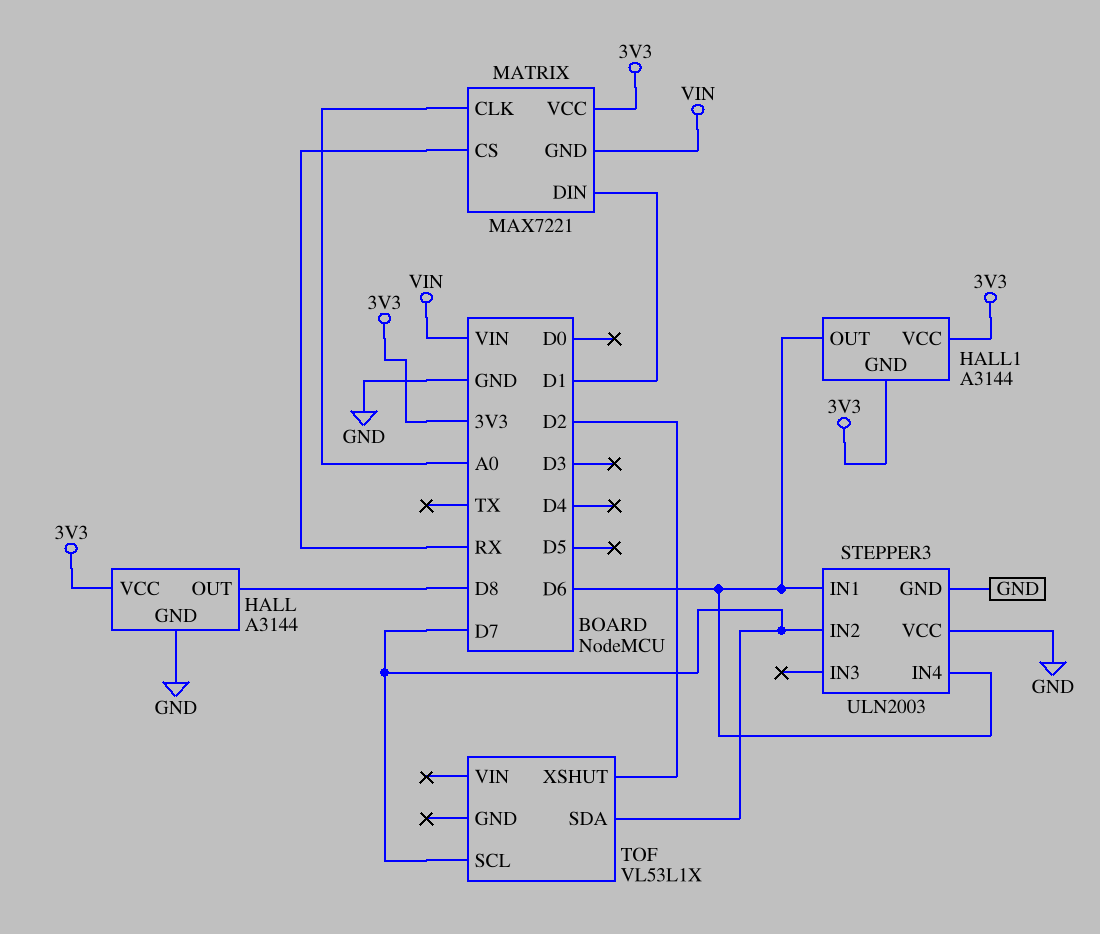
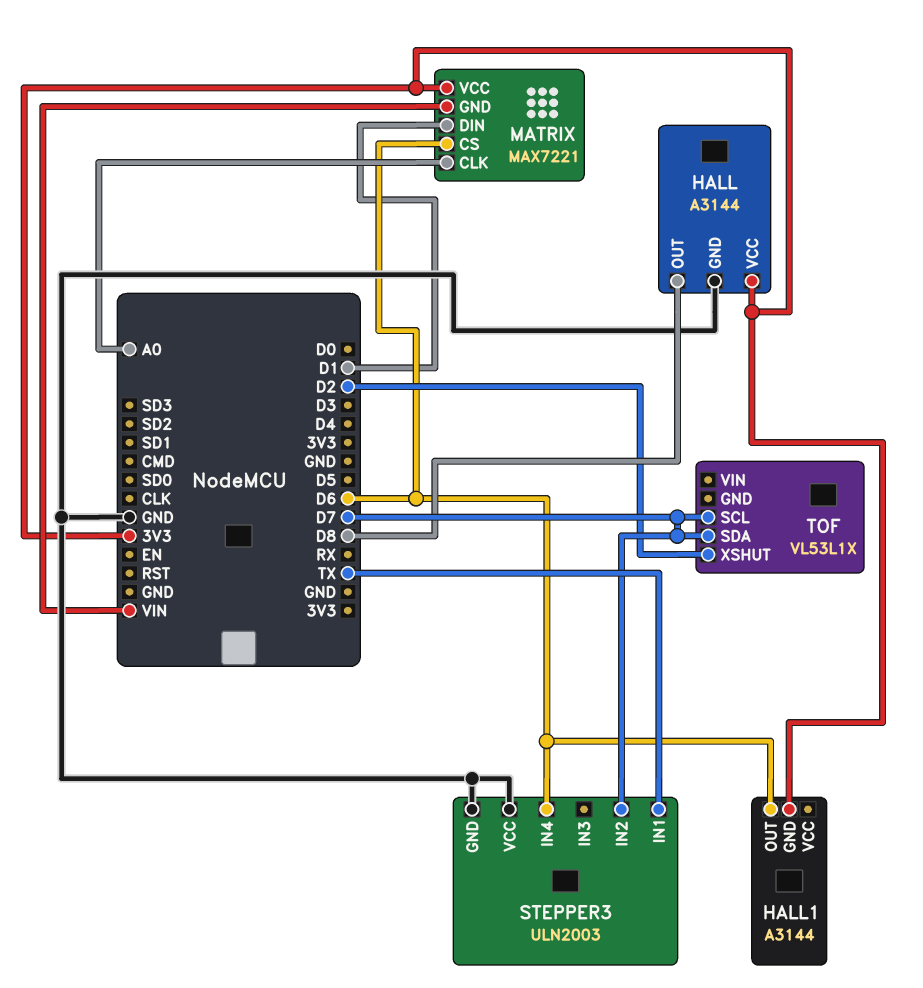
HALL1 pin VCC: 3V3 -> none
MATRIX pin CS: RX -> D6
STEPPER3 pin IN1: D6 -> TX

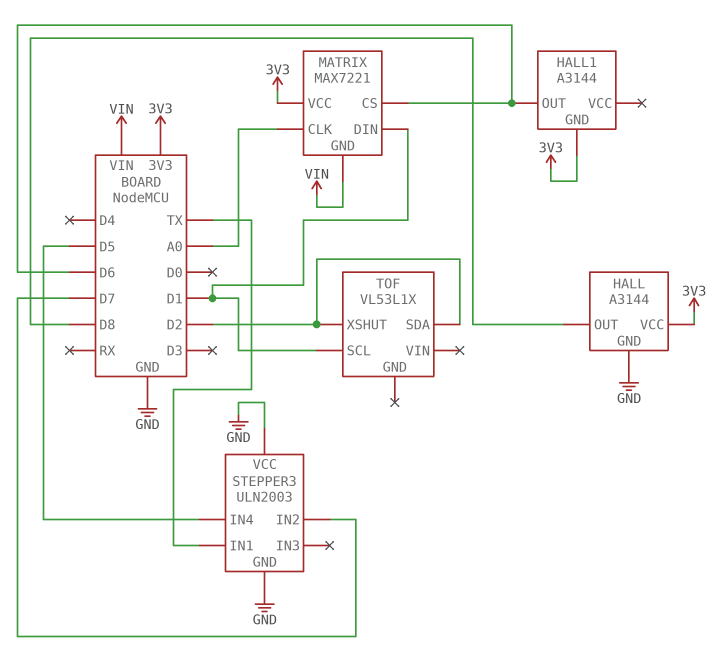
STEPPER3 pin IN4: D6 -> D5
TOF pin SCL: D7 -> D1
TOF pin SDA: D7 -> D2

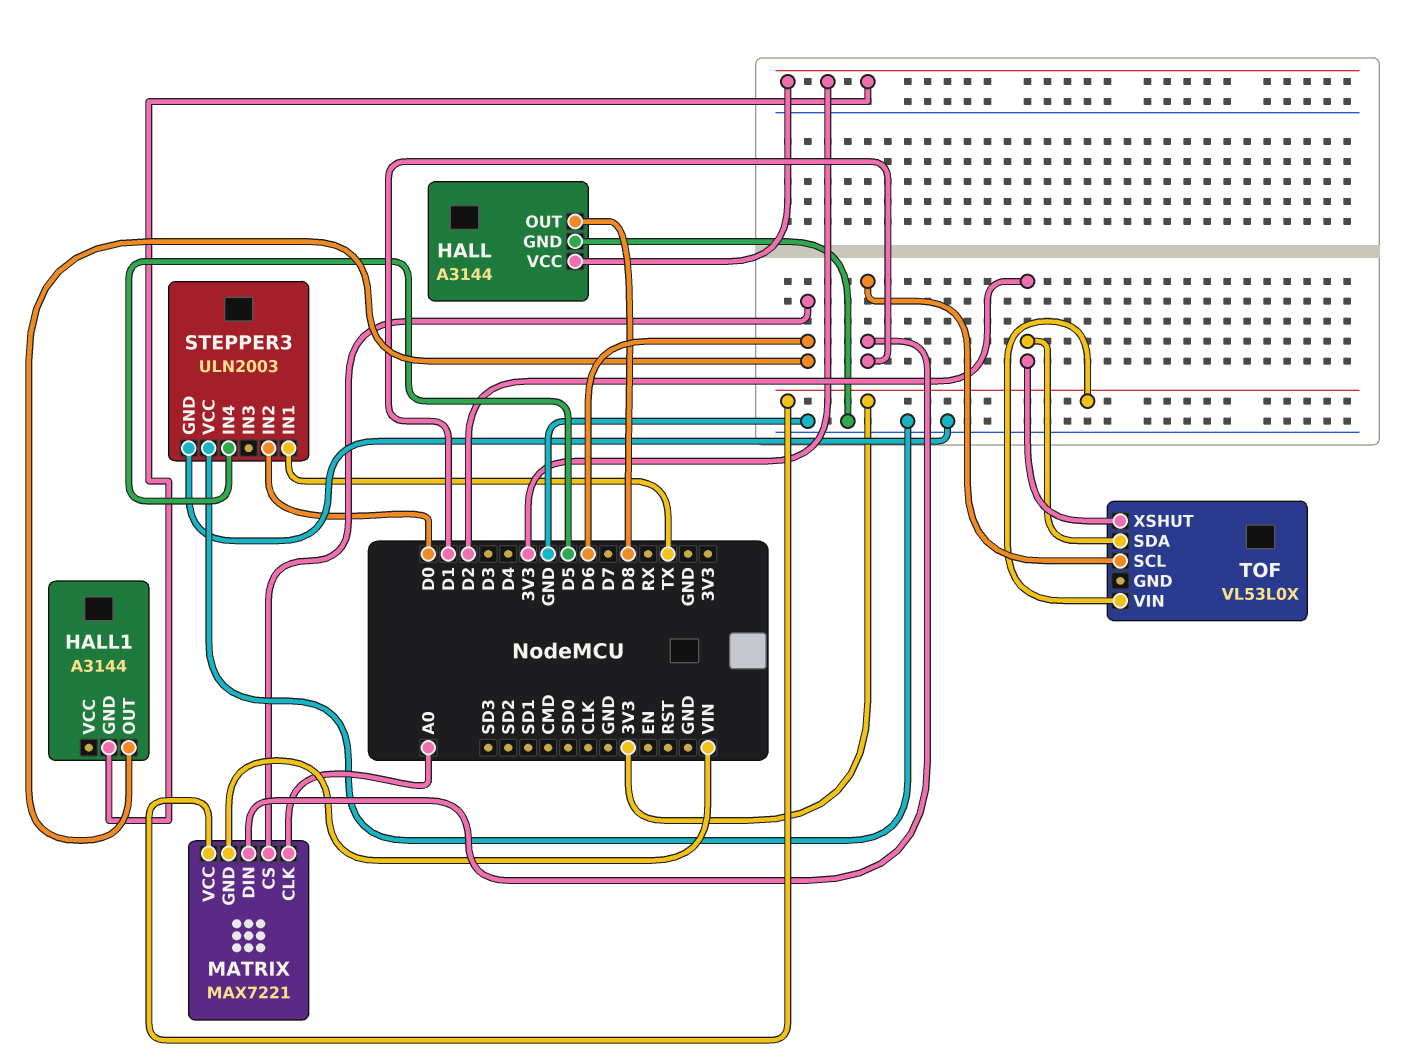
STEPPER3 pin IN2: D7 -> D0
TOF: VL53L1X -> VL53L0X
TOF pin VIN: none -> 3V3

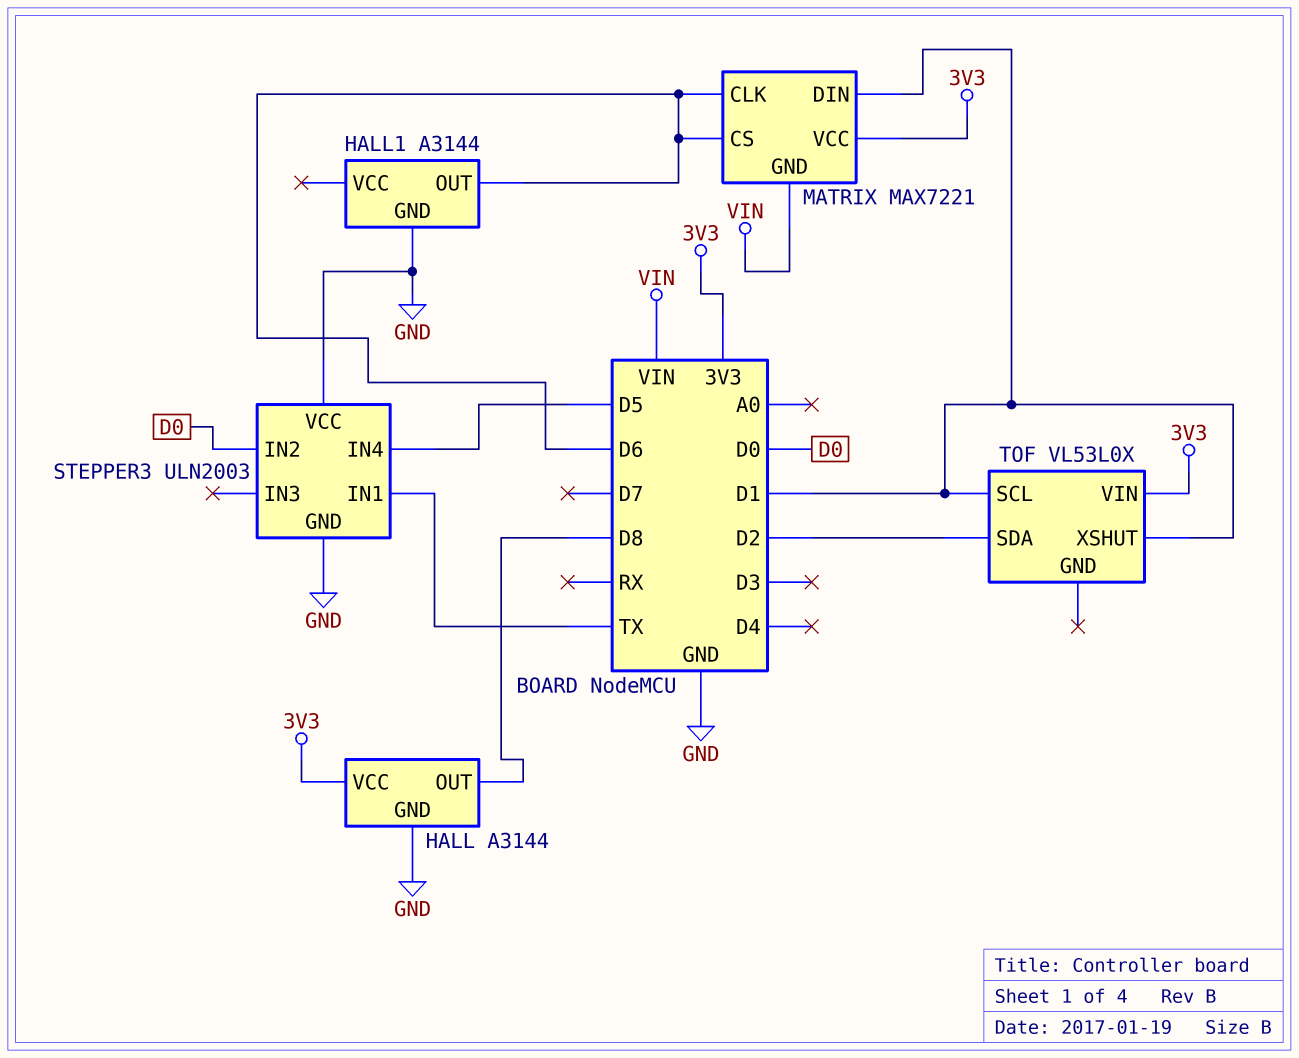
HALL1 pin GND: 3V3 -> GND
MATRIX pin CLK: A0 -> D6
TOF pin XSHUT: D2 -> D1

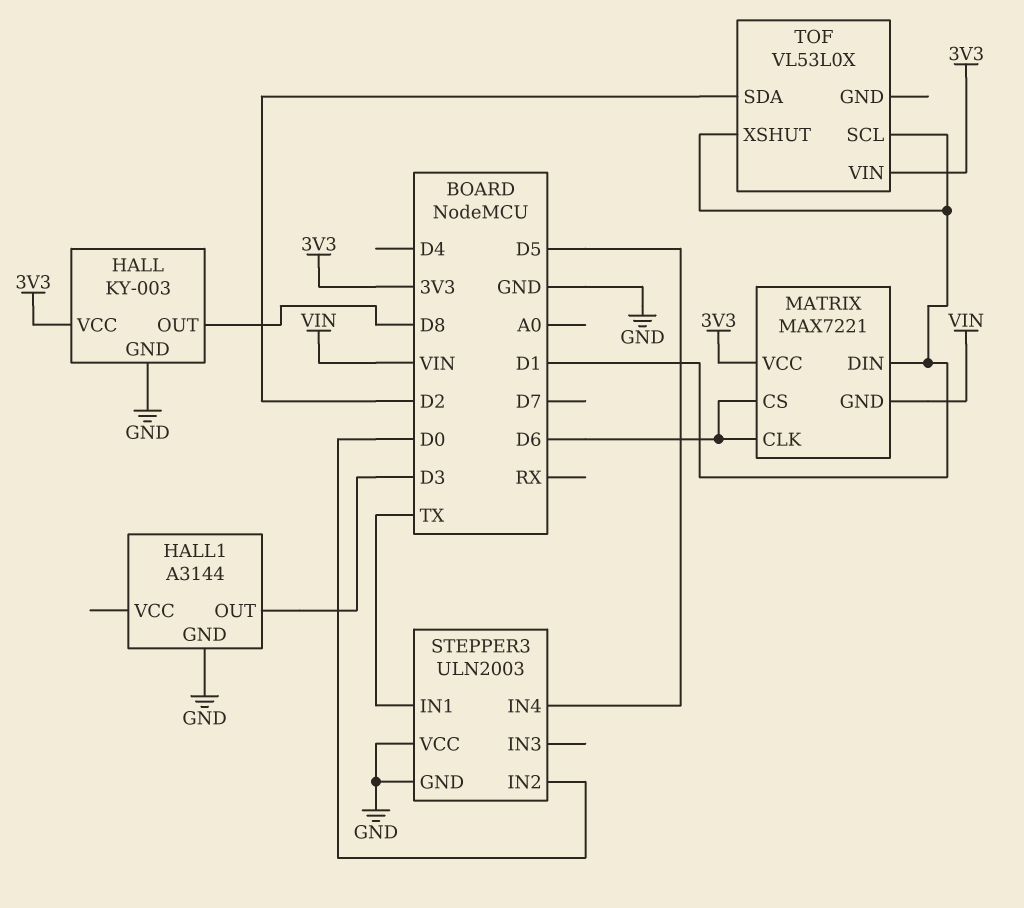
HALL: A3144 -> KY-003
HALL1 pin OUT: D6 -> D3

